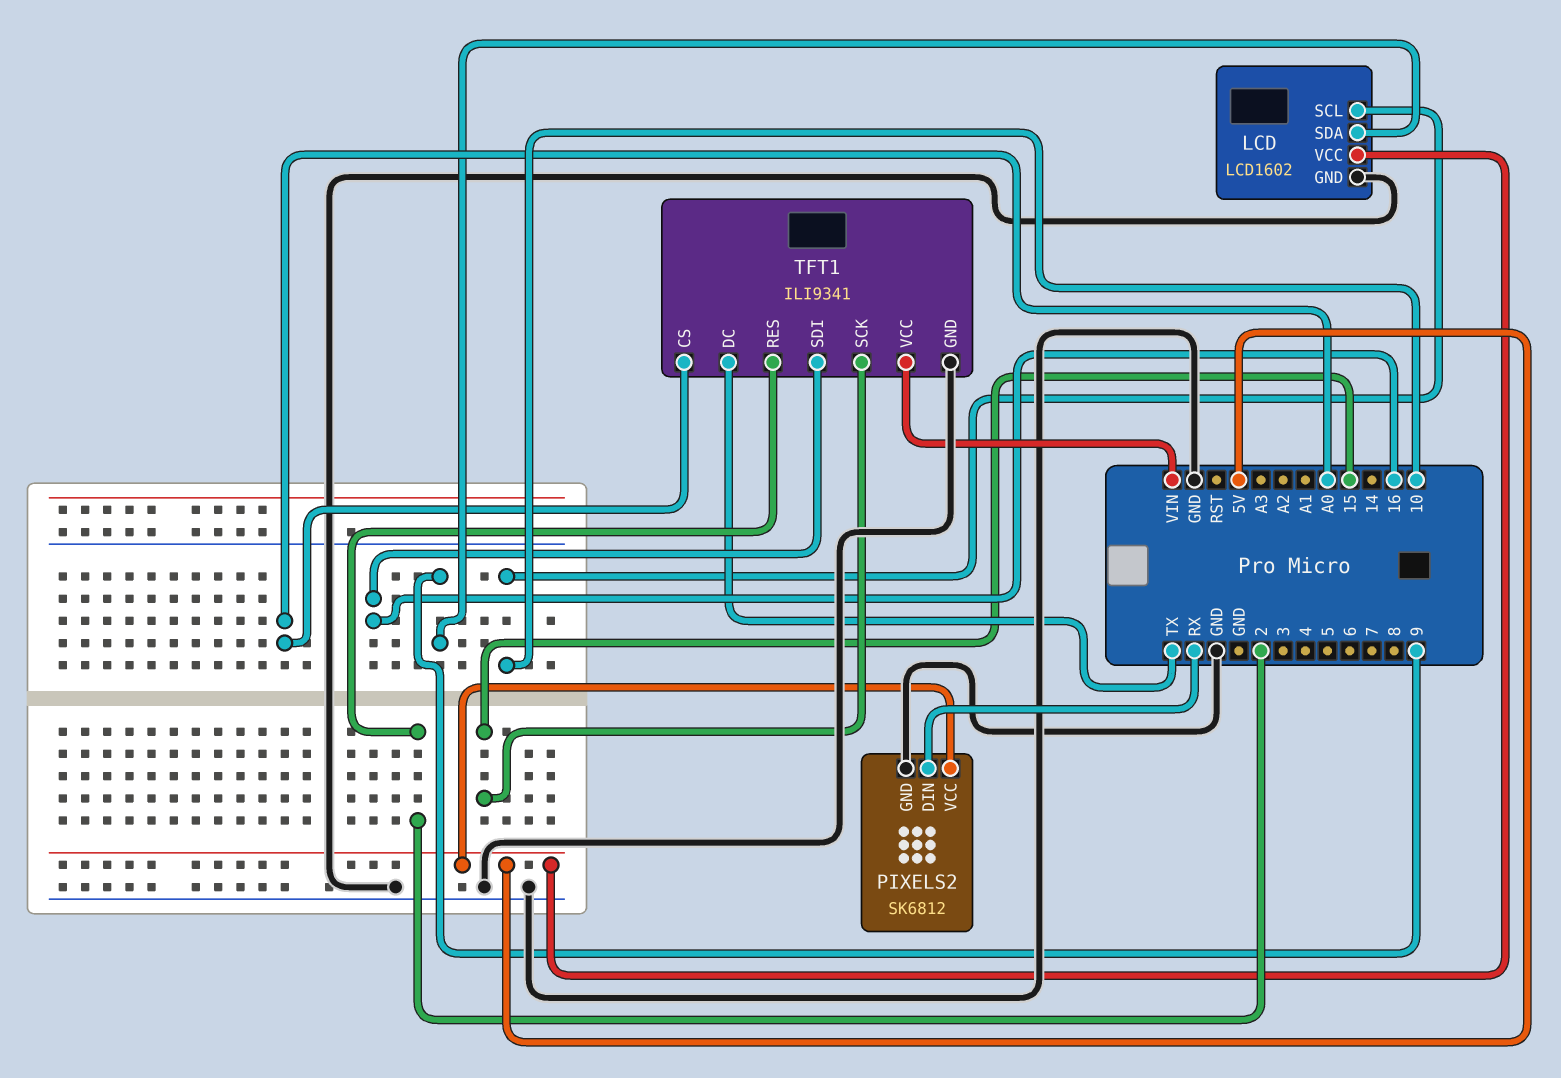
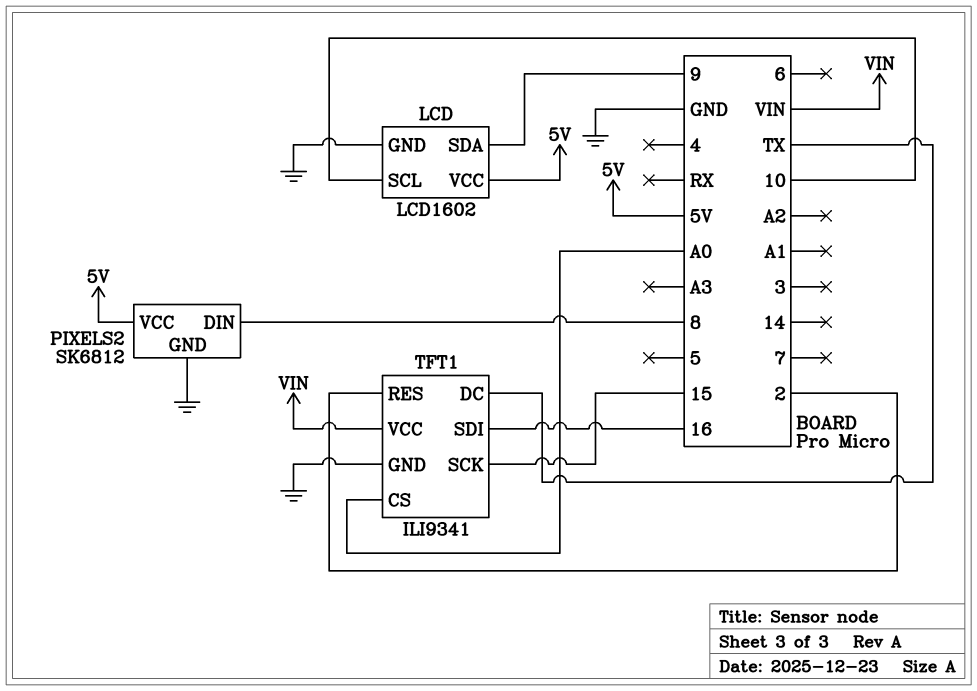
PIXELS2 pin DIN: RX -> 8

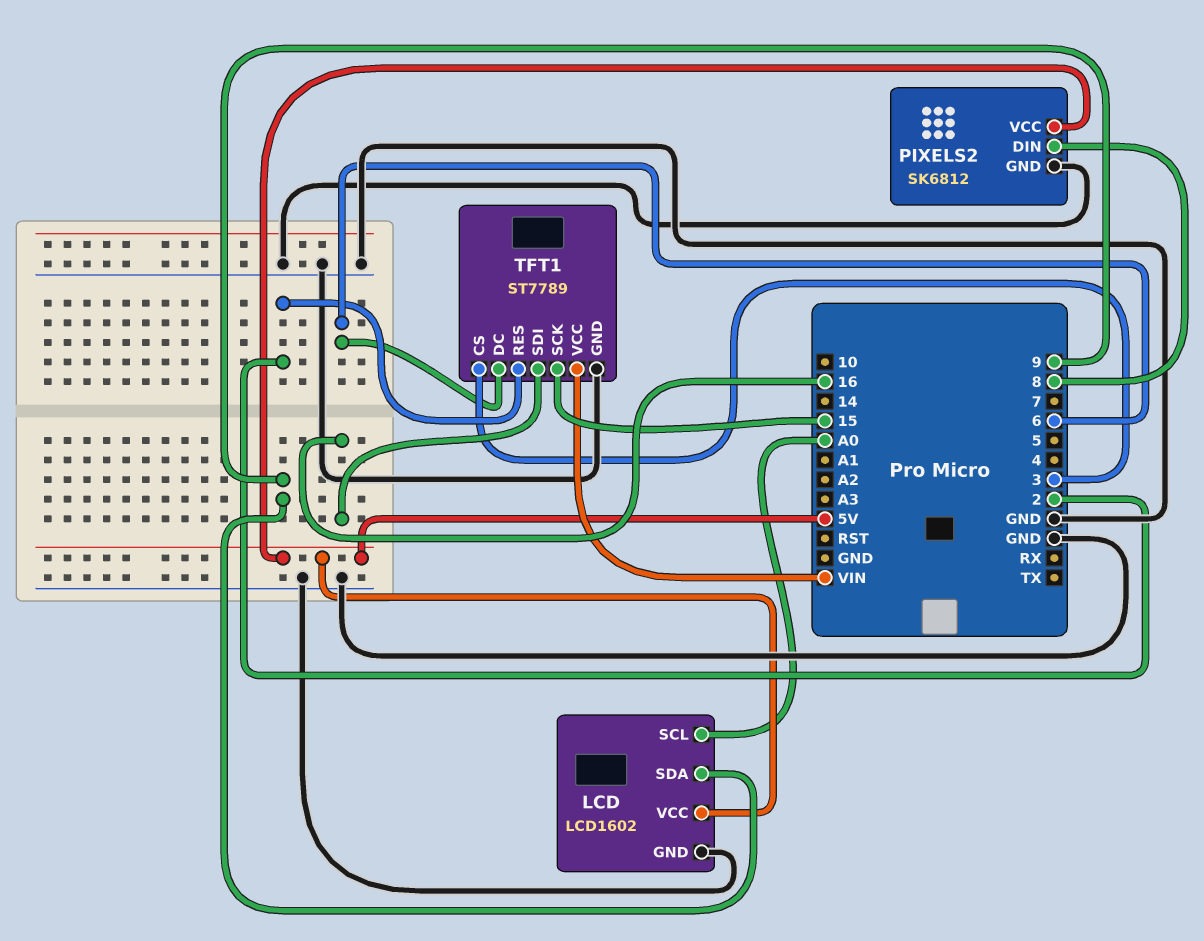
LCD pin SCL: 10 -> A0
TFT1: ILI9341 -> ST7789
TFT1 pin CS: A0 -> 3
TFT1 pin DC: TX -> 6

